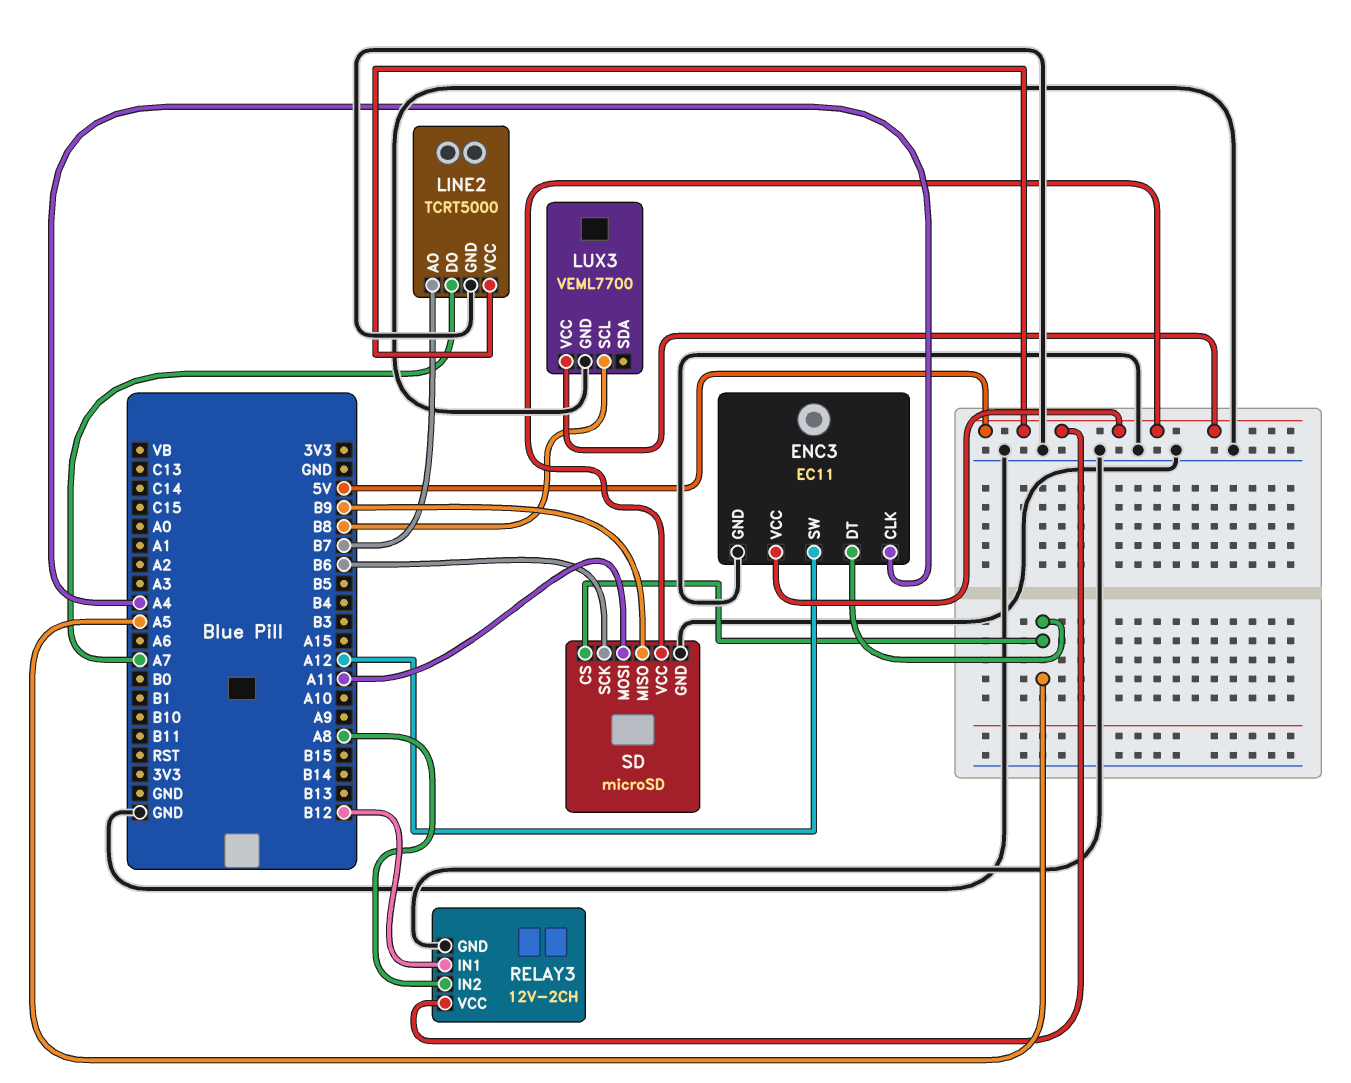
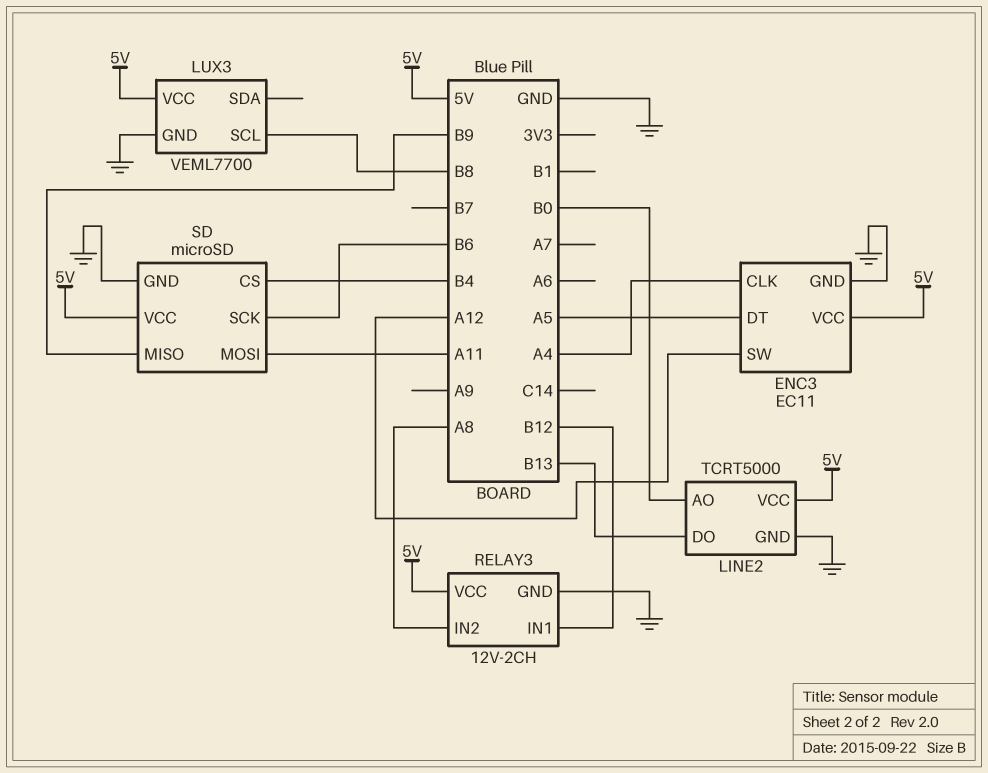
LINE2 pin AO: B7 -> B0
LINE2 pin DO: A7 -> B13
SD pin CS: A5 -> B4

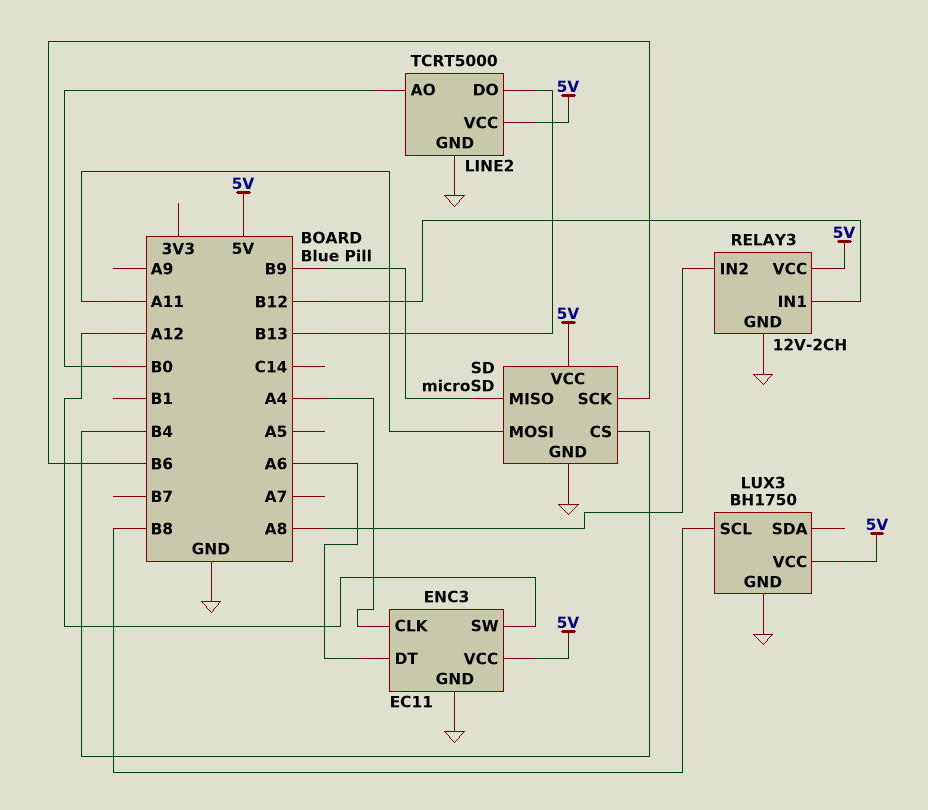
ENC3 pin DT: A5 -> A6
LUX3: VEML7700 -> BH1750

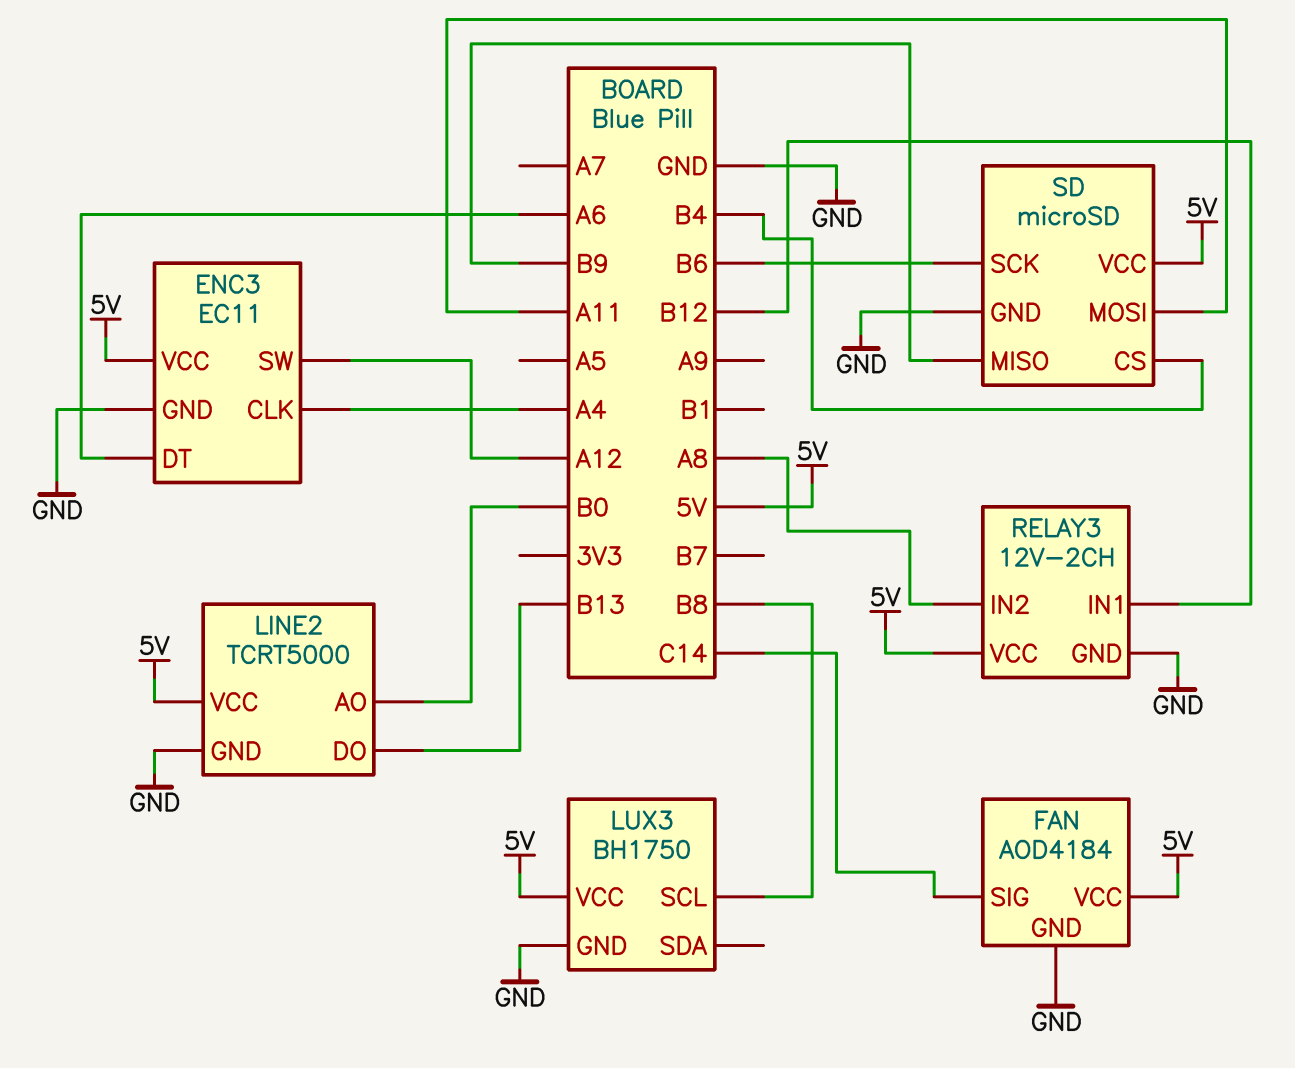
FAN: none -> AOD4184
FAN pin GND: none -> GND
FAN pin SIG: none -> C14
FAN pin VCC: none -> 5V

